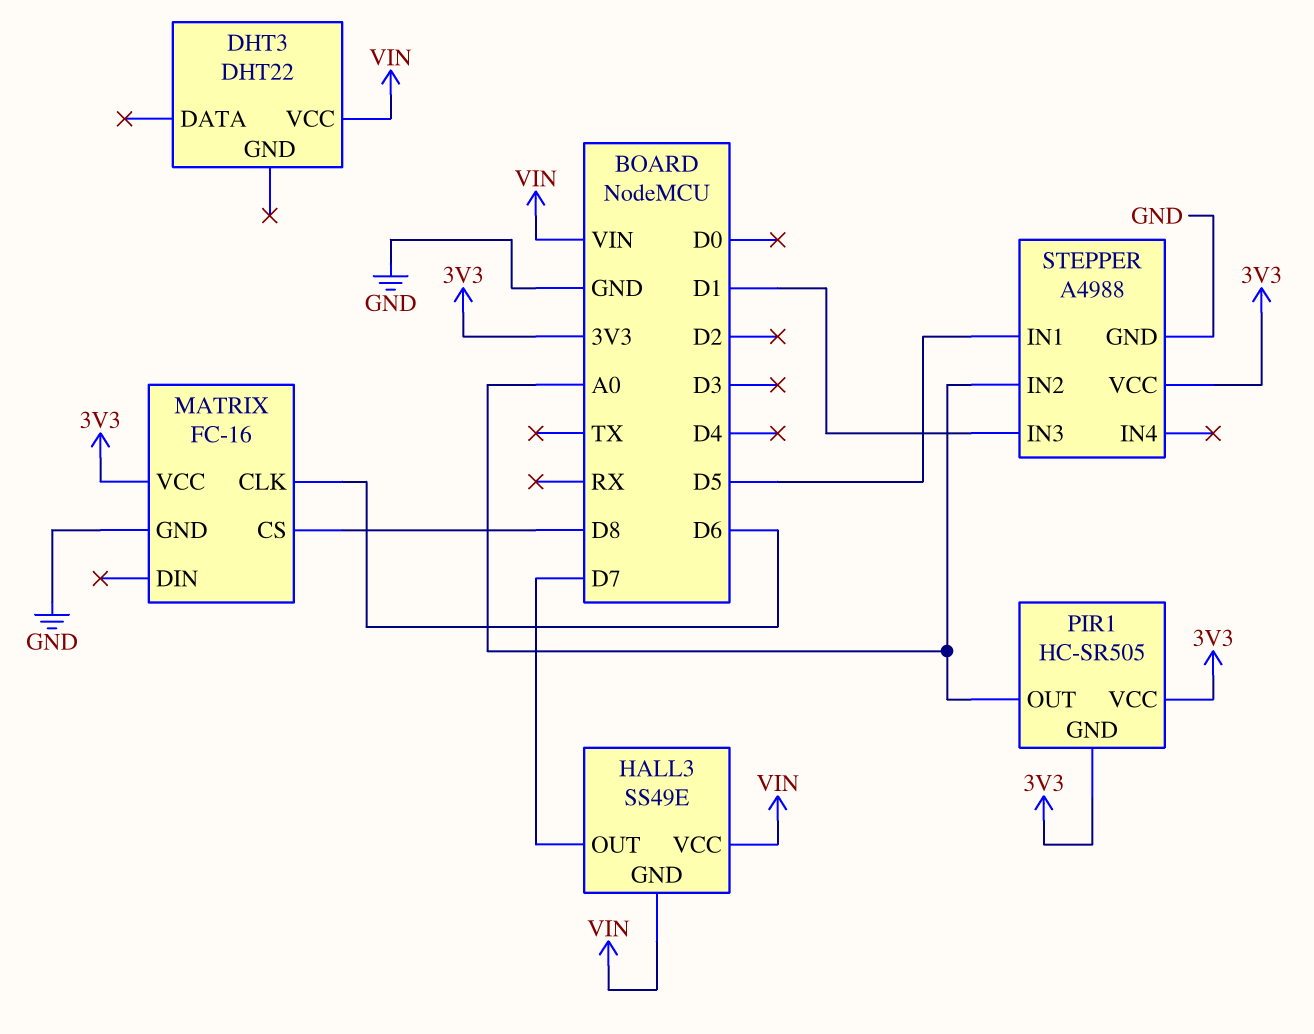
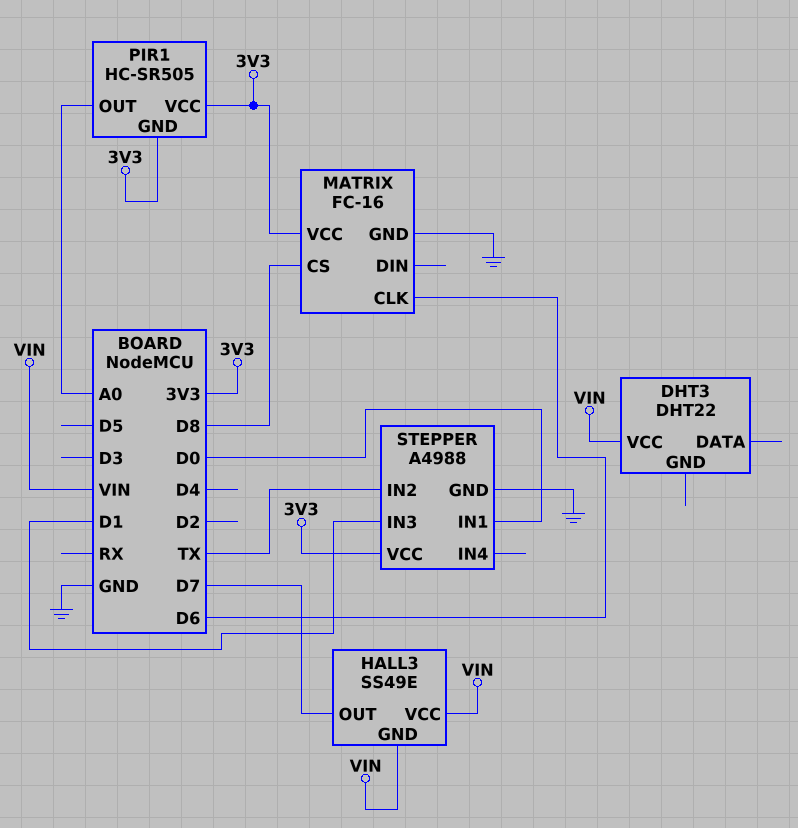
STEPPER pin IN1: D5 -> D0
STEPPER pin IN2: A0 -> TX

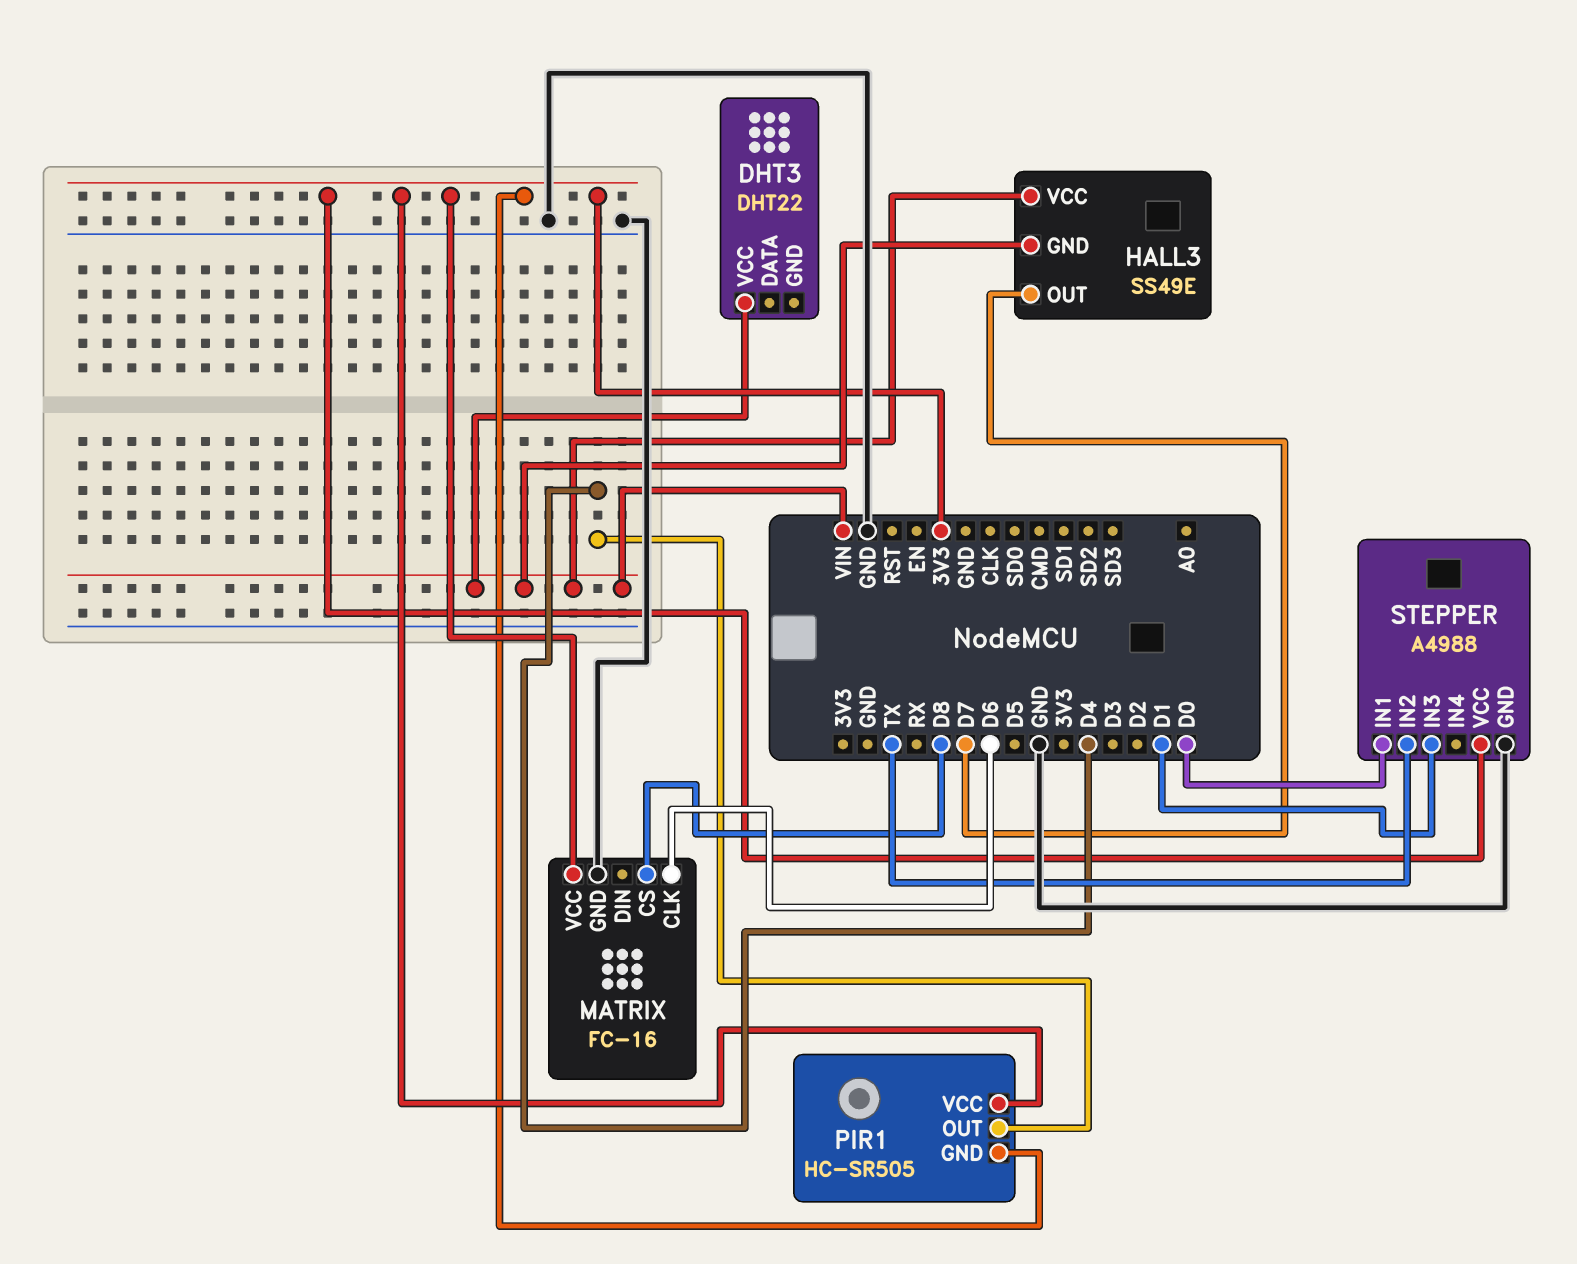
PIR1 pin OUT: A0 -> D4

